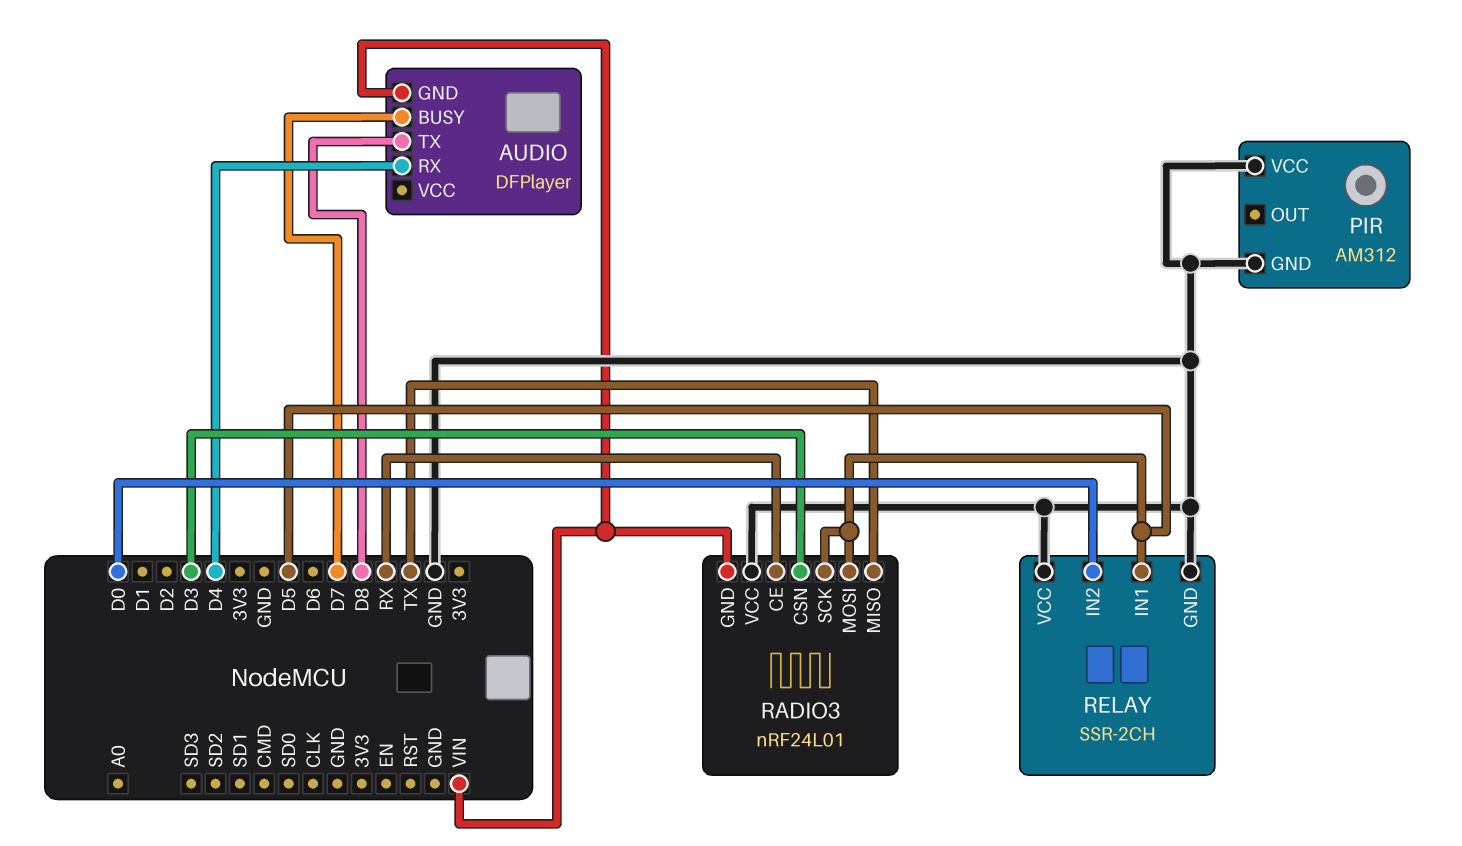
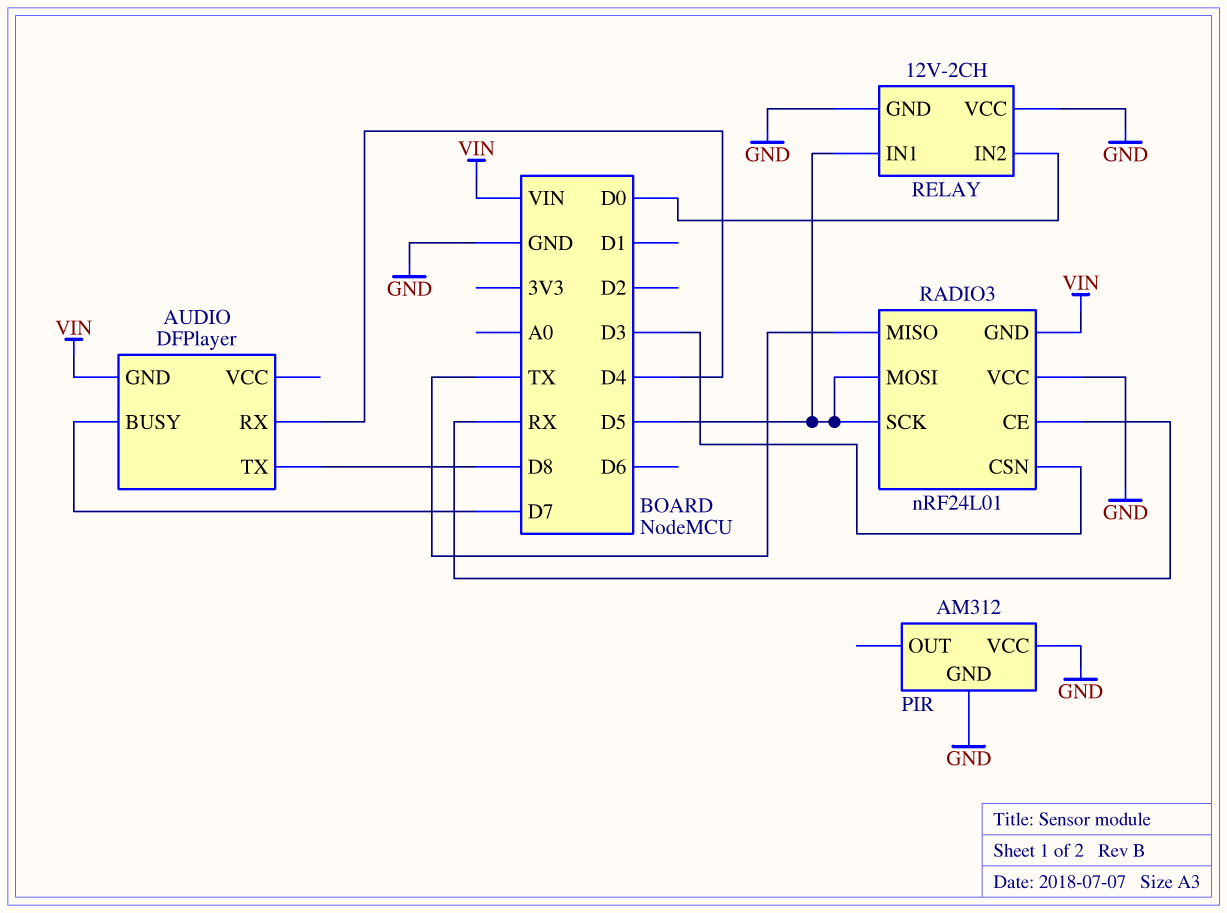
RELAY: SSR-2CH -> 12V-2CH

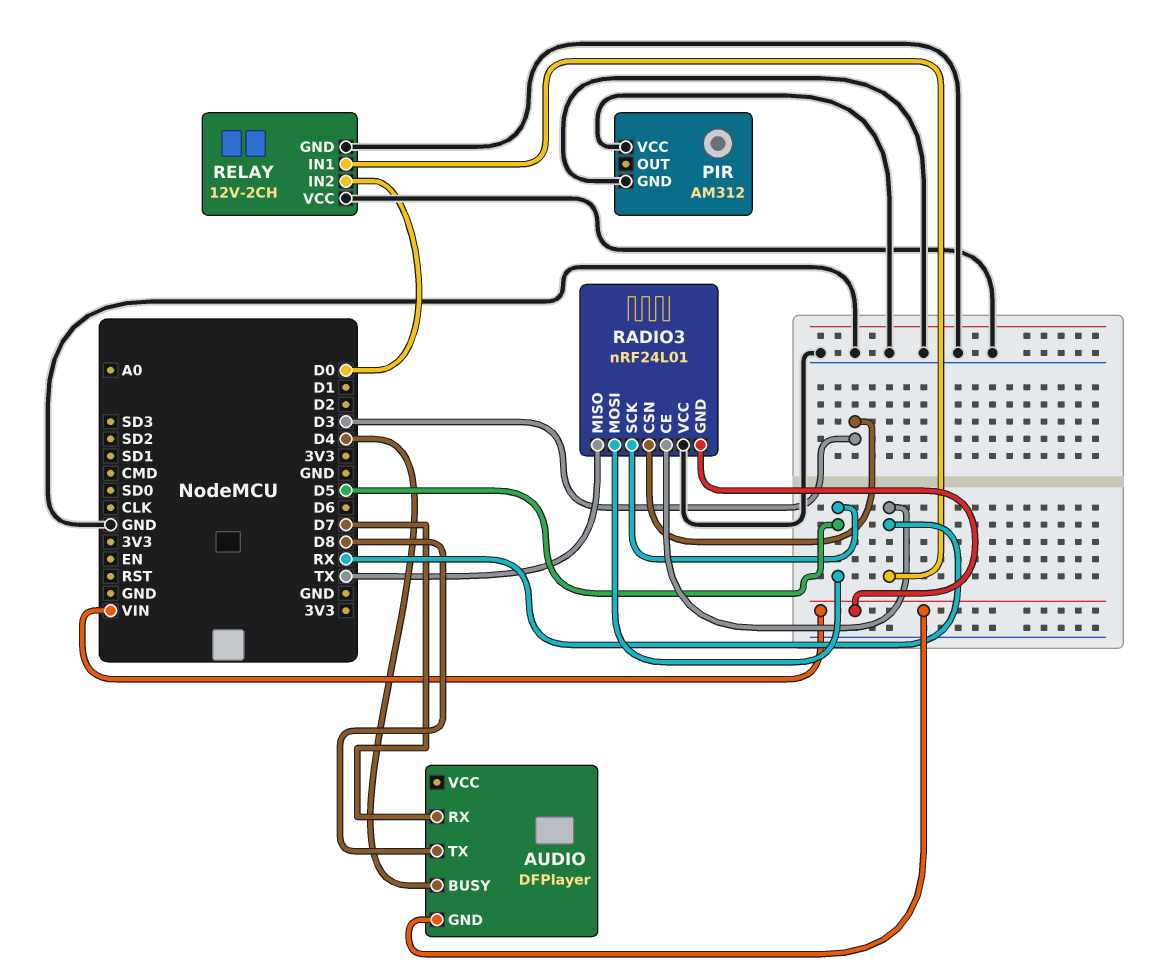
AUDIO pin BUSY: D7 -> D4
AUDIO pin RX: D4 -> D7
RELAY pin IN1: D5 -> RX

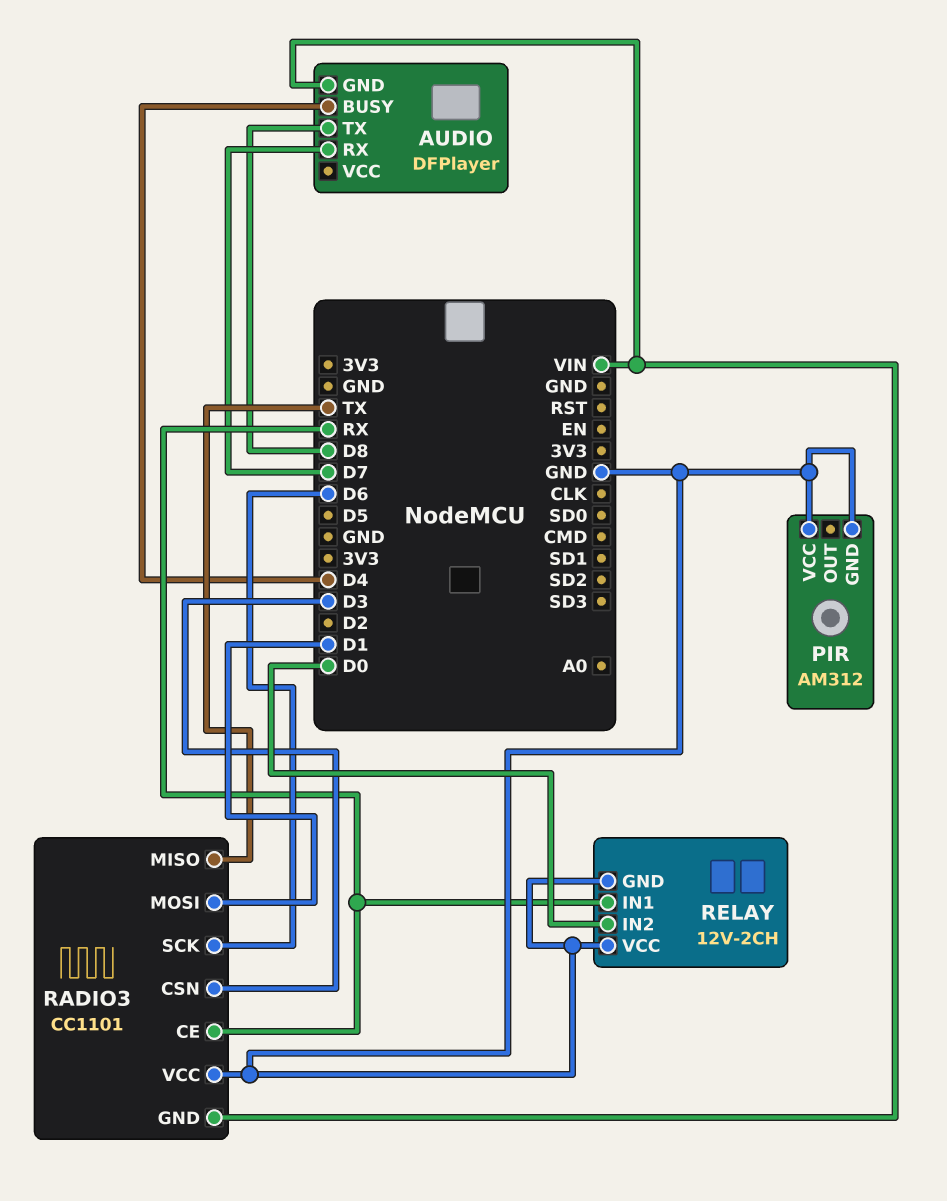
RADIO3: nRF24L01 -> CC1101
RADIO3 pin MOSI: D5 -> D1
RADIO3 pin SCK: D5 -> D6

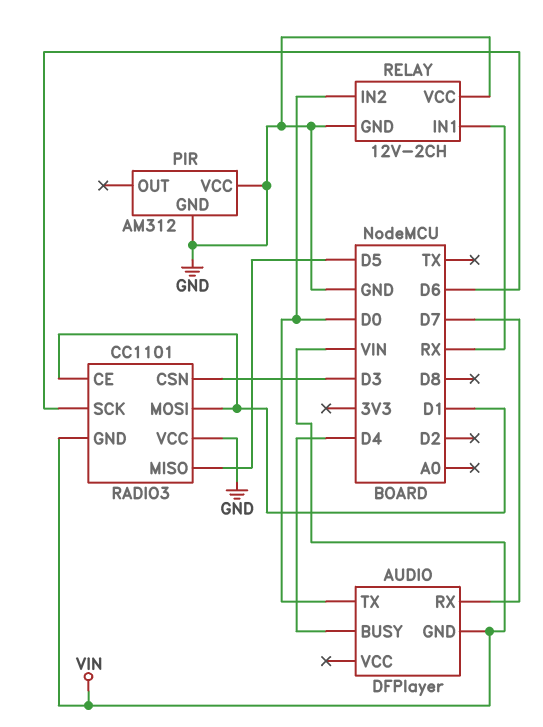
AUDIO pin TX: D8 -> D0
RADIO3 pin CE: RX -> D1
RADIO3 pin MISO: TX -> D5

